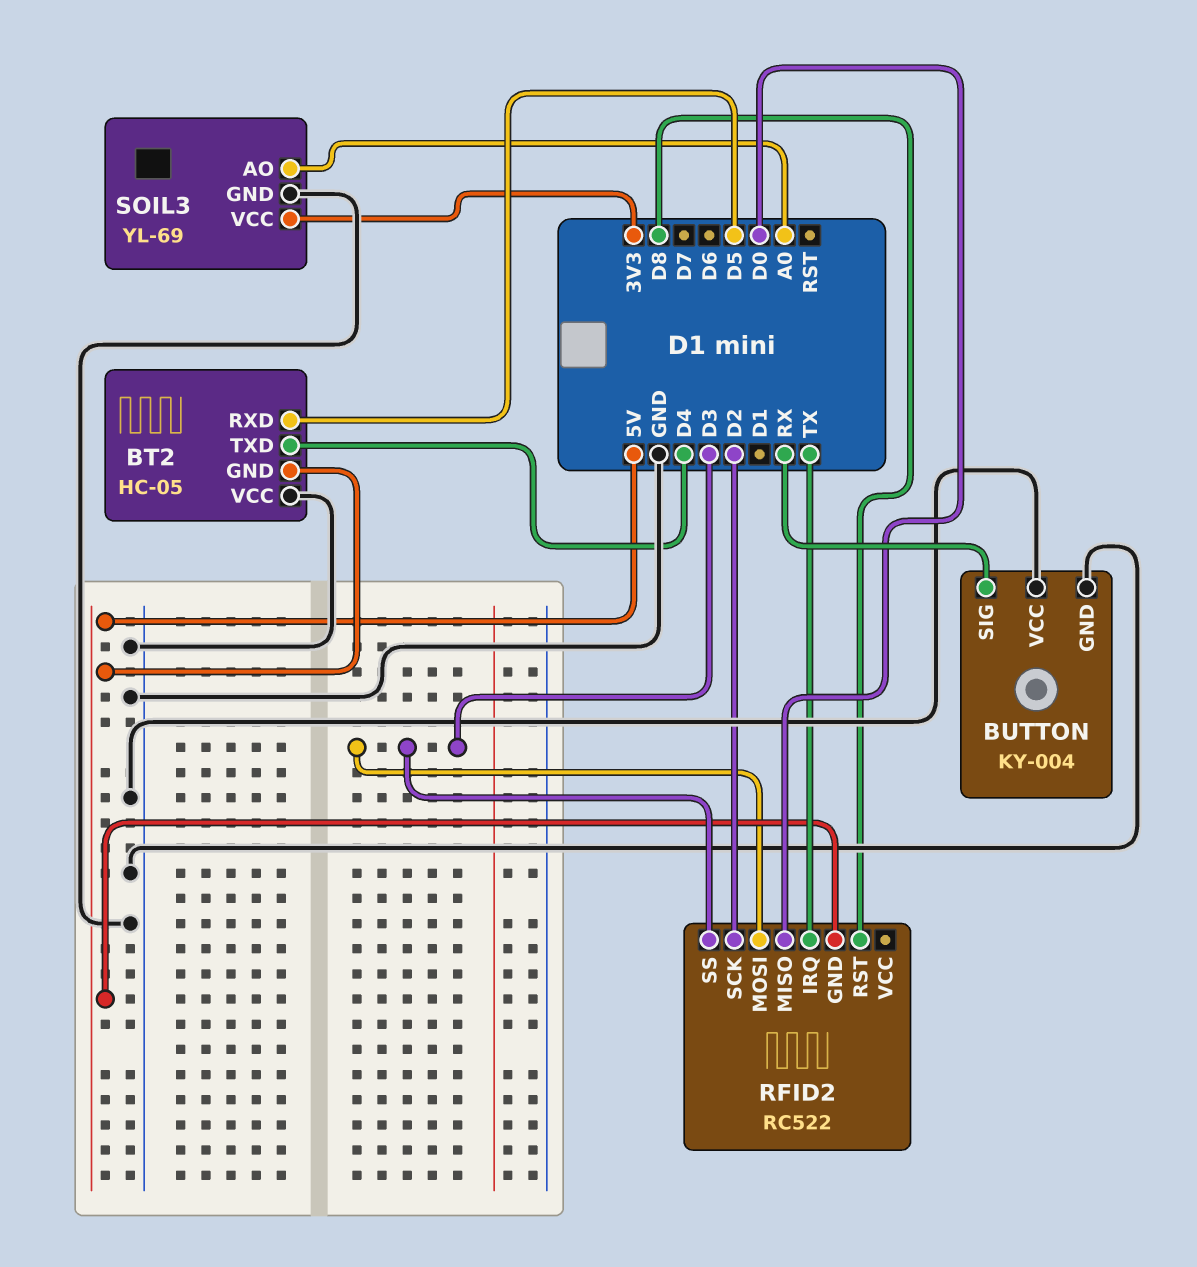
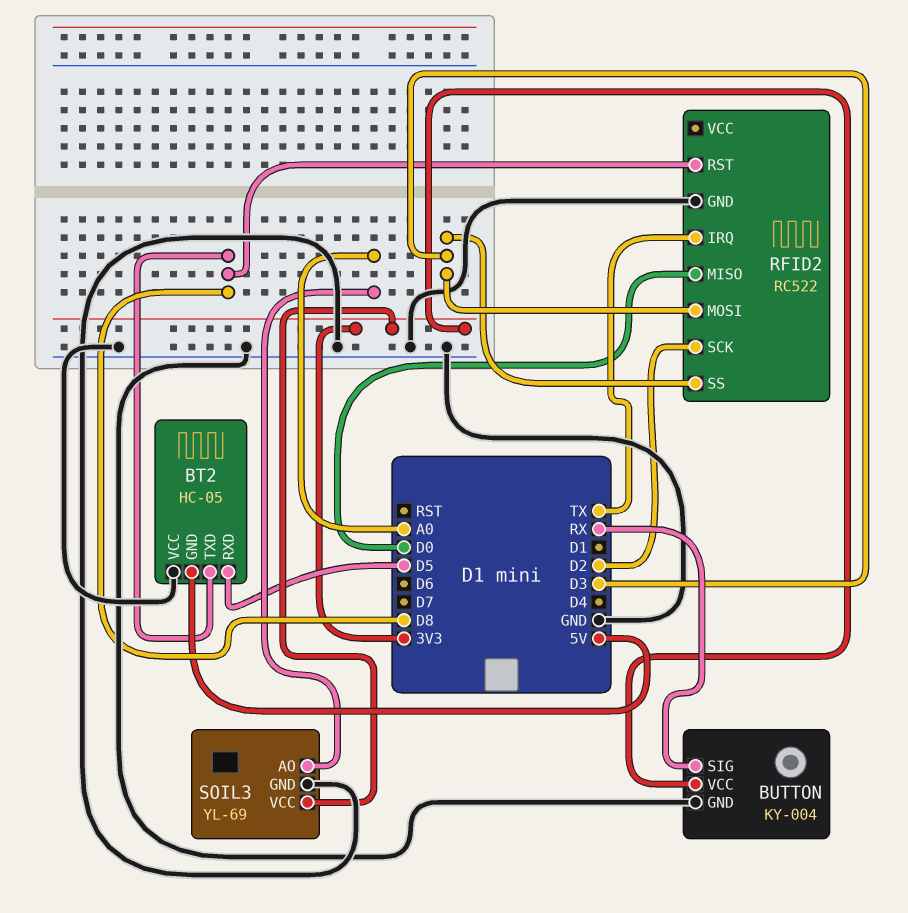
BT2 pin TXD: D4 -> D8
BUTTON pin VCC: GND -> 3V3
RFID2 pin GND: 5V -> GND

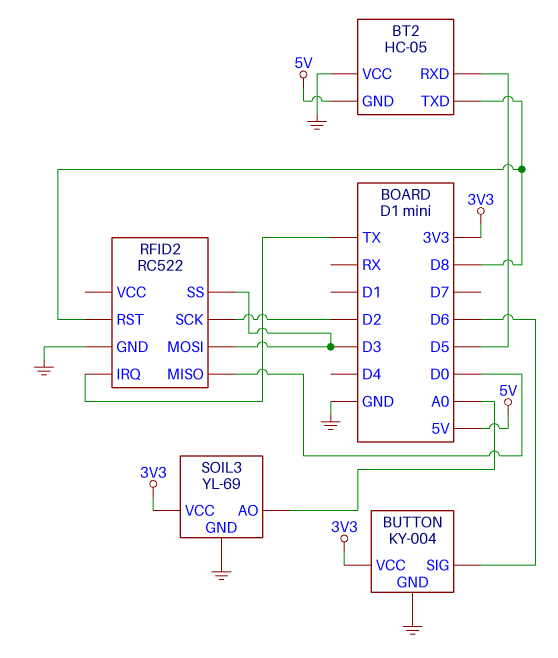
BUTTON pin SIG: RX -> D6

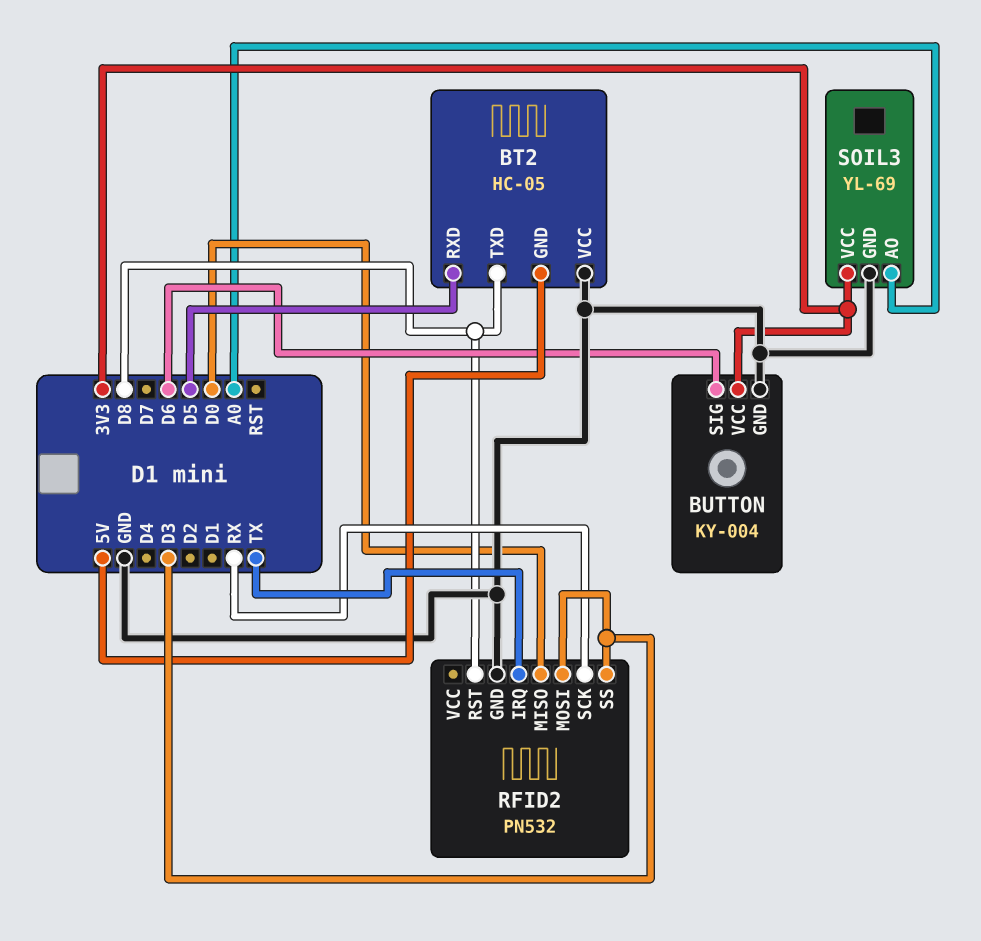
RFID2: RC522 -> PN532
RFID2 pin SCK: D2 -> RX

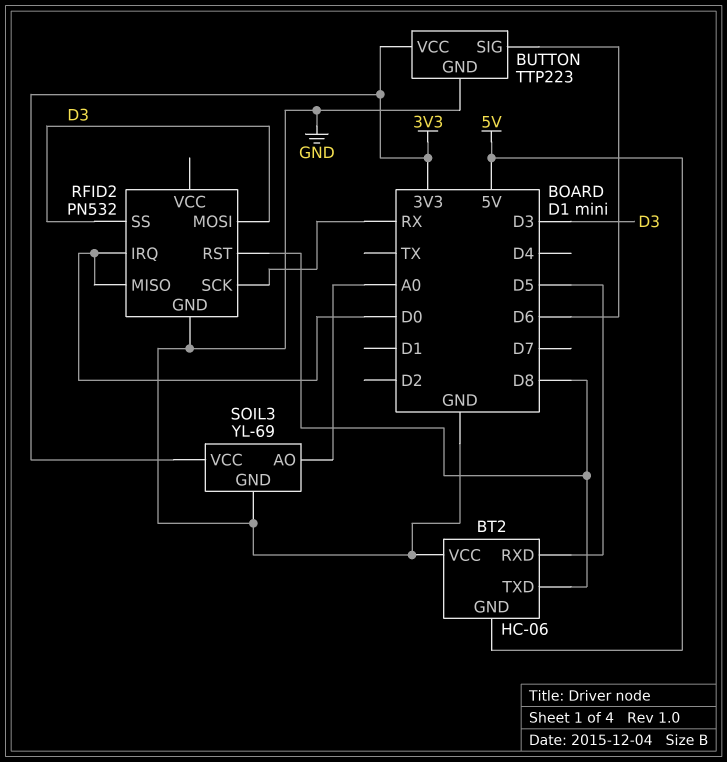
BT2: HC-05 -> HC-06
BUTTON: KY-004 -> TTP223
RFID2 pin IRQ: TX -> D0

